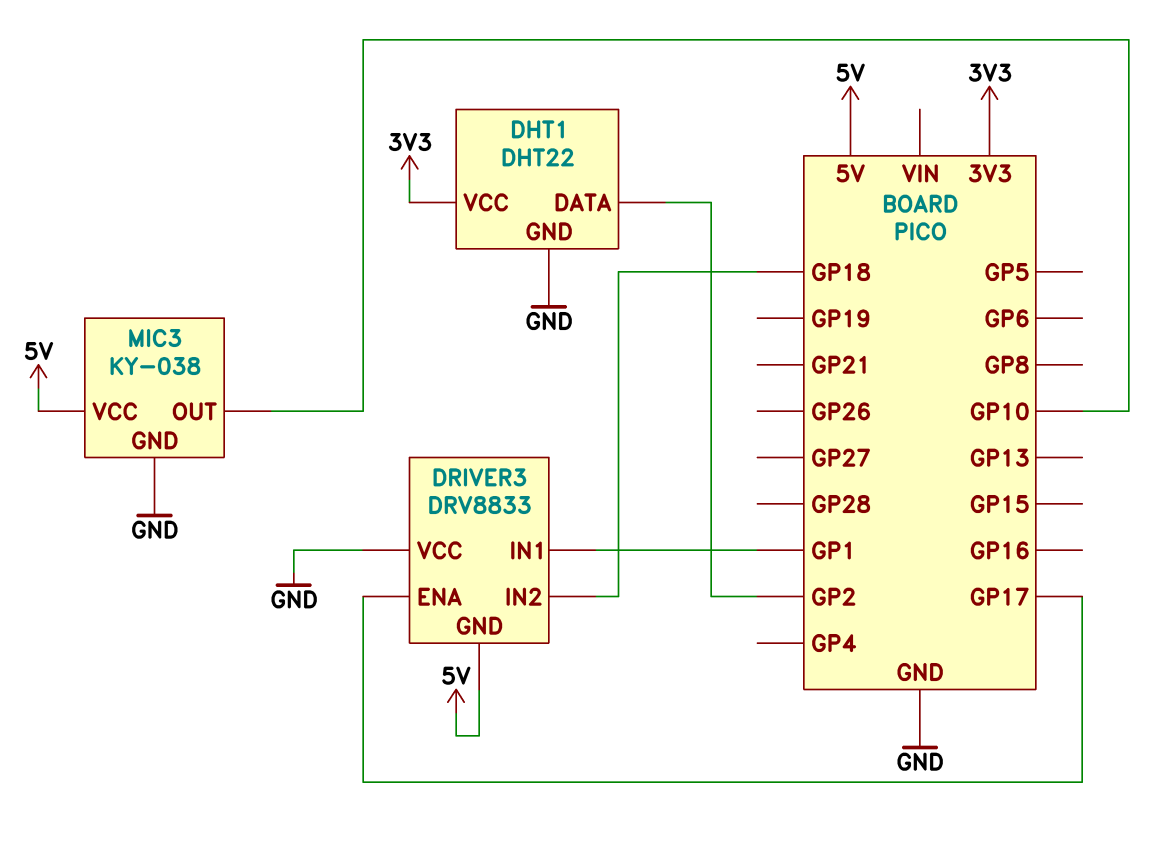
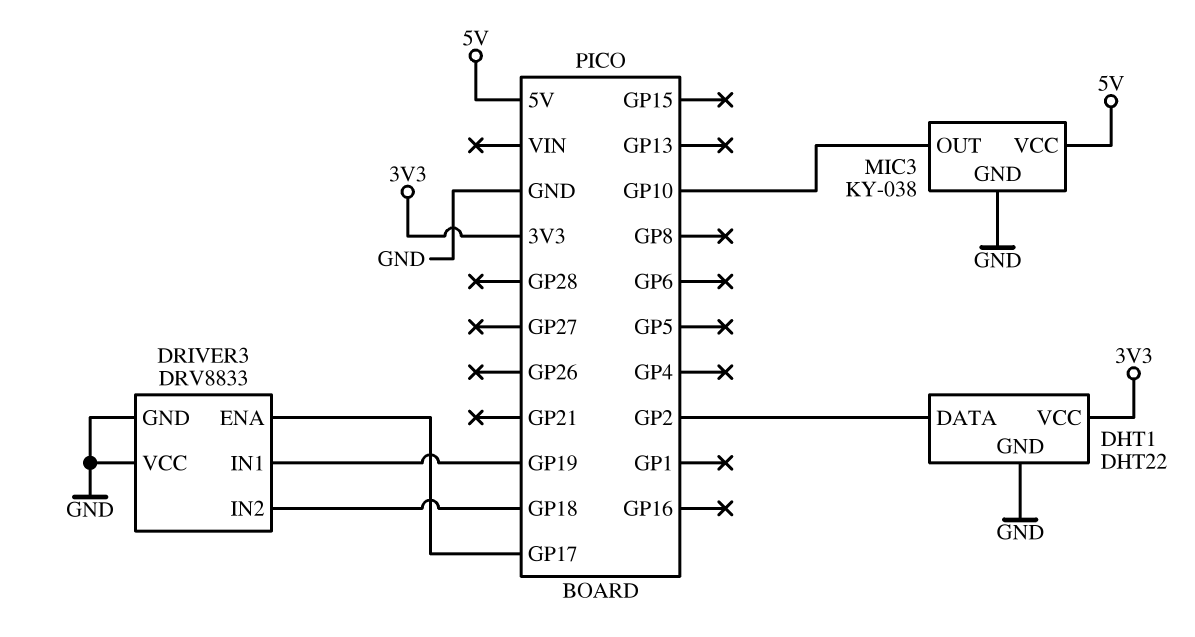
DRIVER3 pin GND: 5V -> GND
DRIVER3 pin IN1: GP1 -> GP19

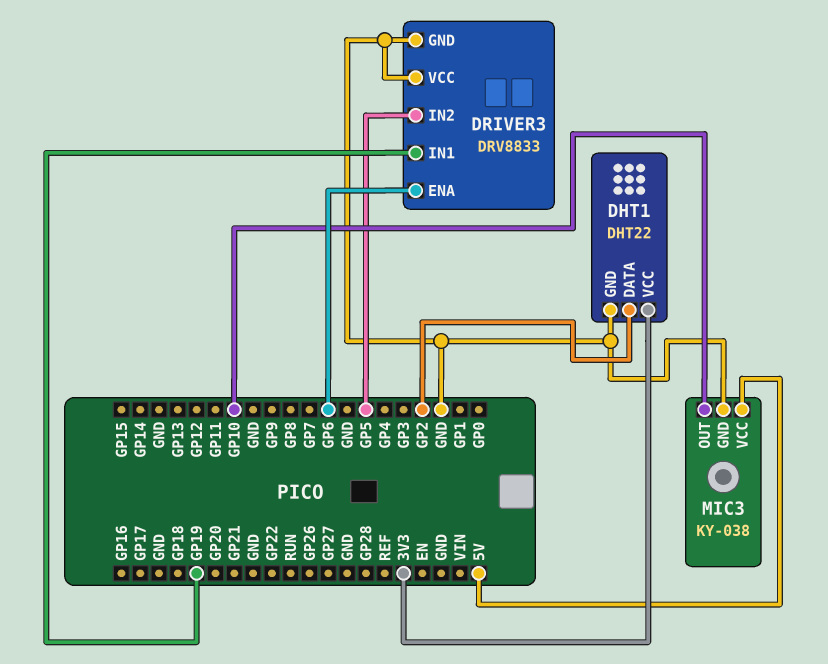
DRIVER3 pin ENA: GP17 -> GP6
DRIVER3 pin IN2: GP18 -> GP5

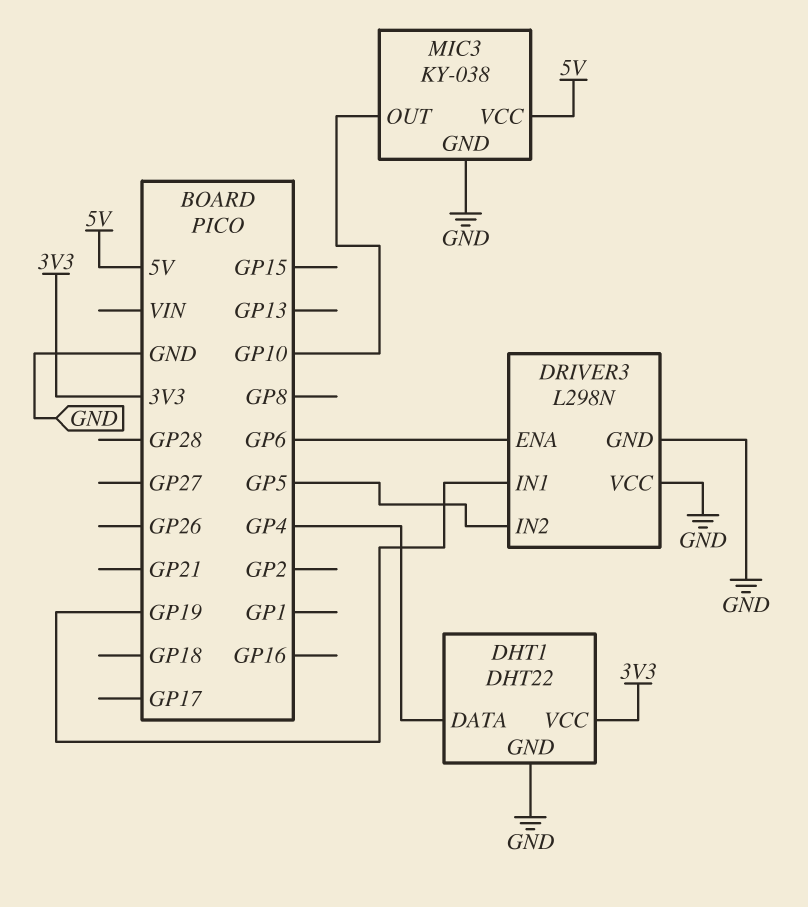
DHT1 pin DATA: GP2 -> GP4
DRIVER3: DRV8833 -> L298N

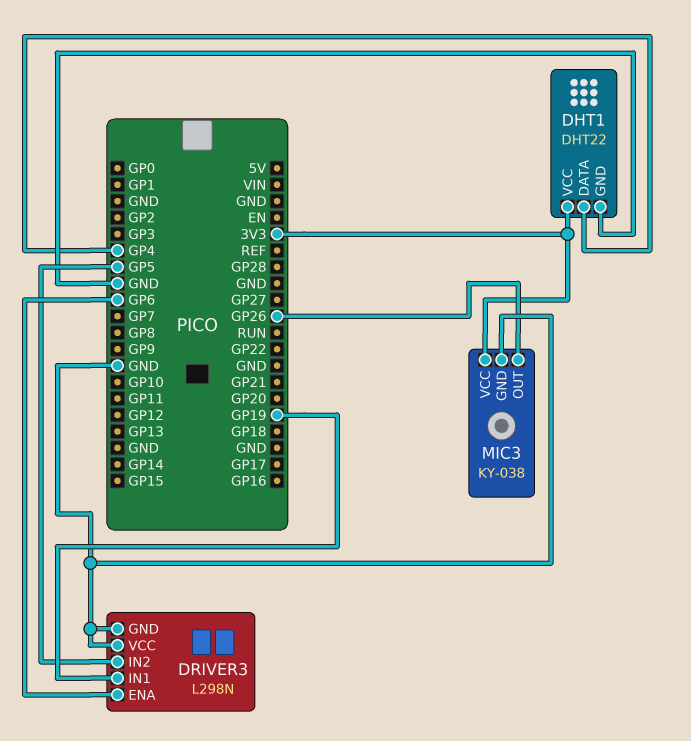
MIC3 pin OUT: GP10 -> GP26
MIC3 pin VCC: 5V -> 3V3

